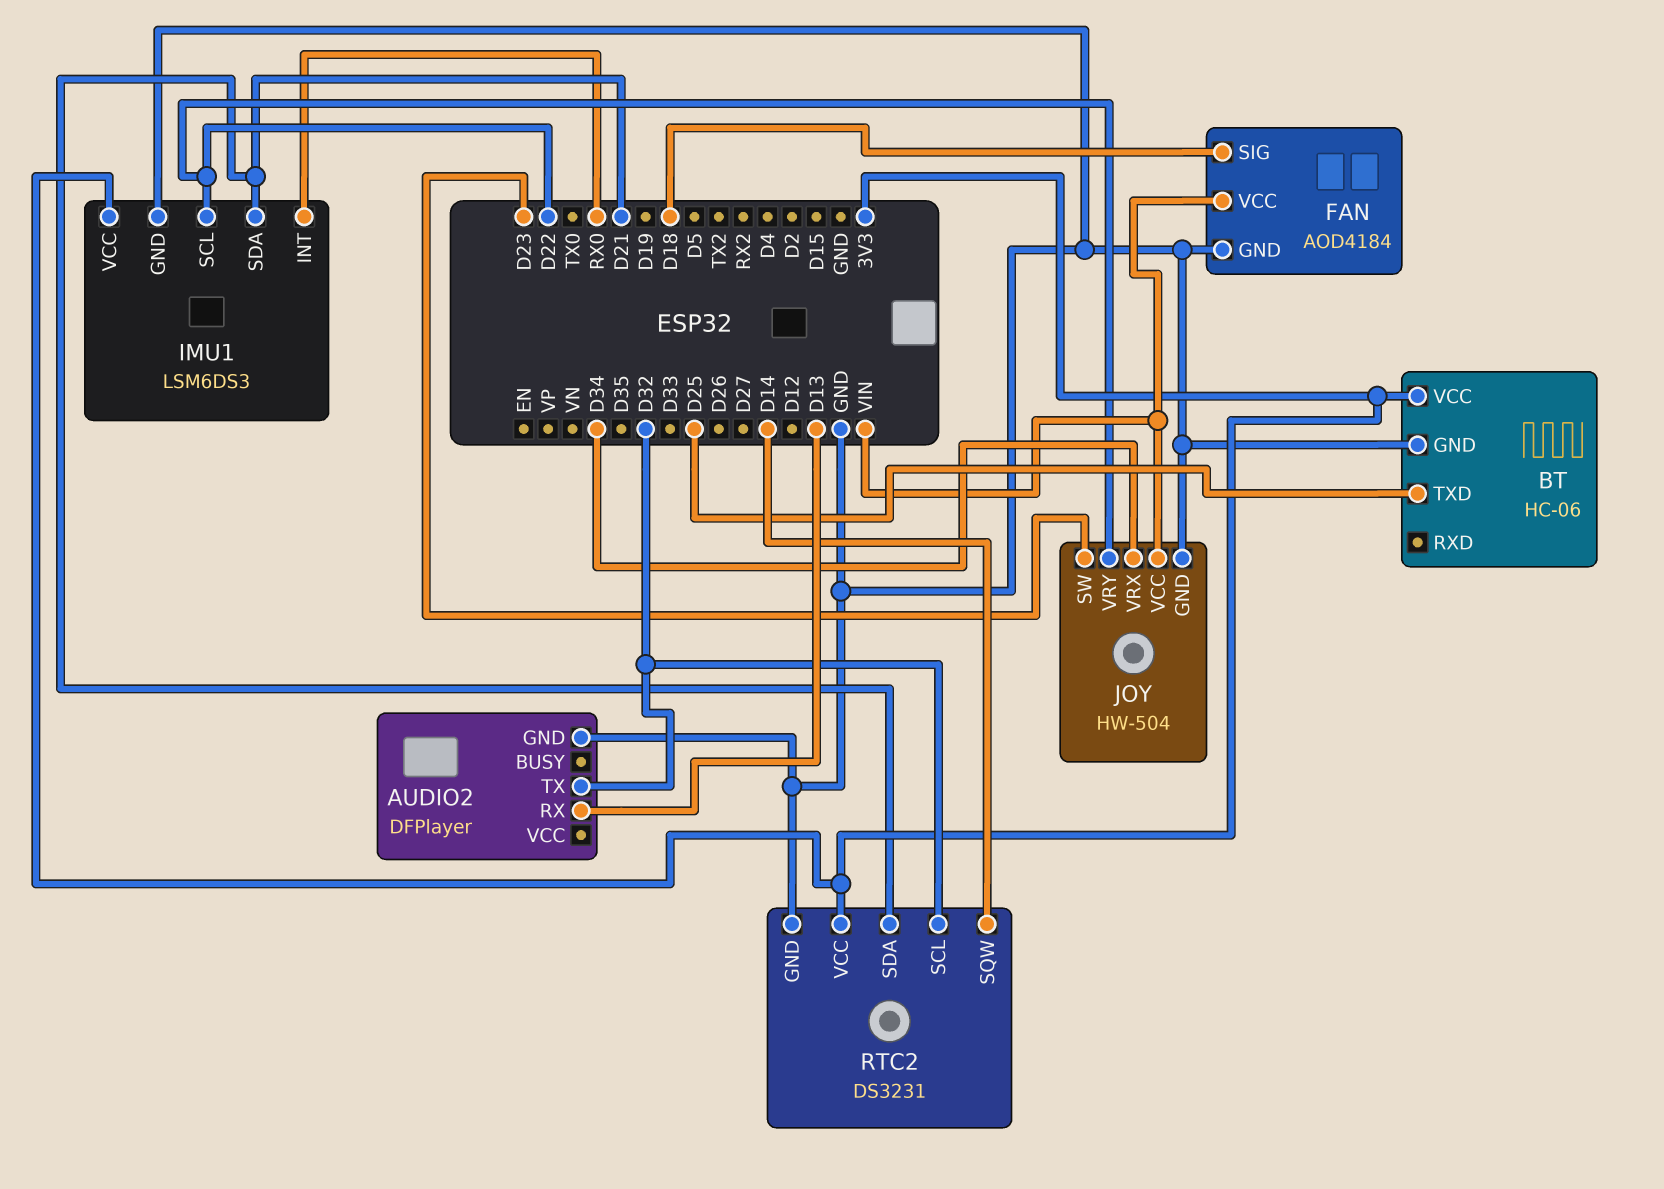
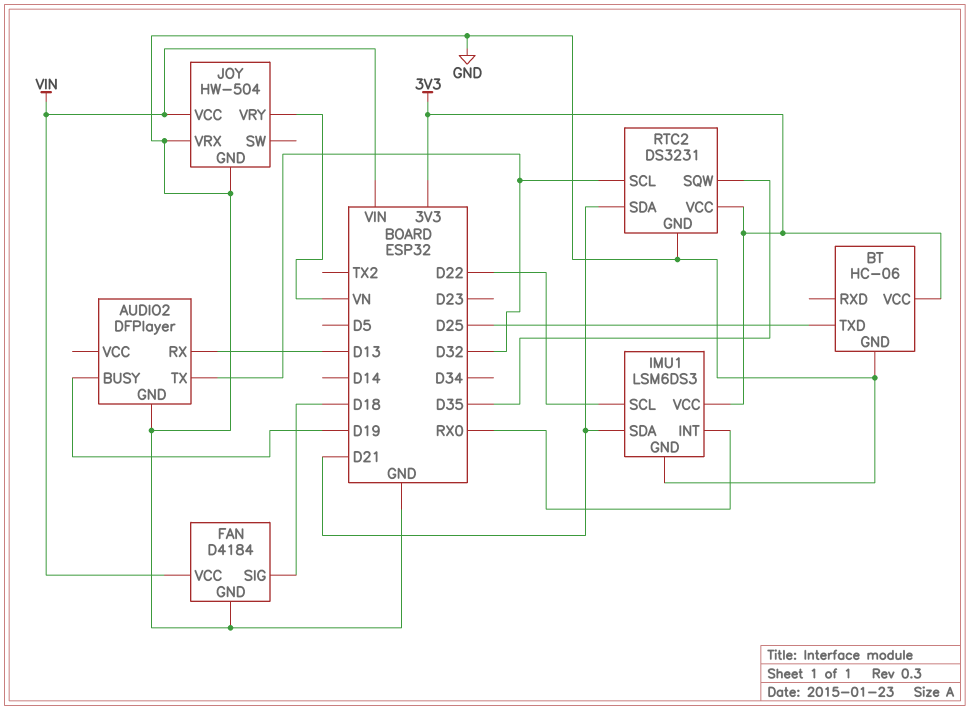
AUDIO2 pin BUSY: none -> D19
FAN: AOD4184 -> D4184
JOY pin SW: D23 -> none
JOY pin VRX: D34 -> GND
JOY pin VRY: D22 -> VN
RTC2 pin SQW: D14 -> D35

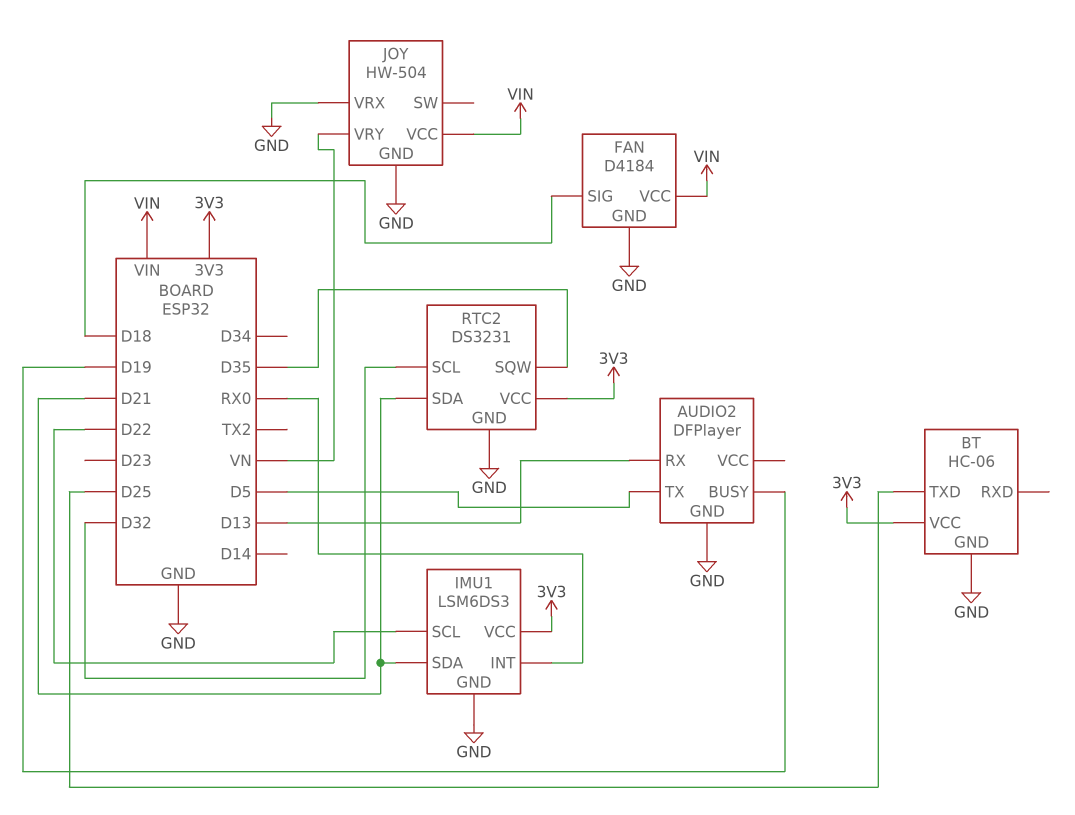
AUDIO2 pin TX: D32 -> D5

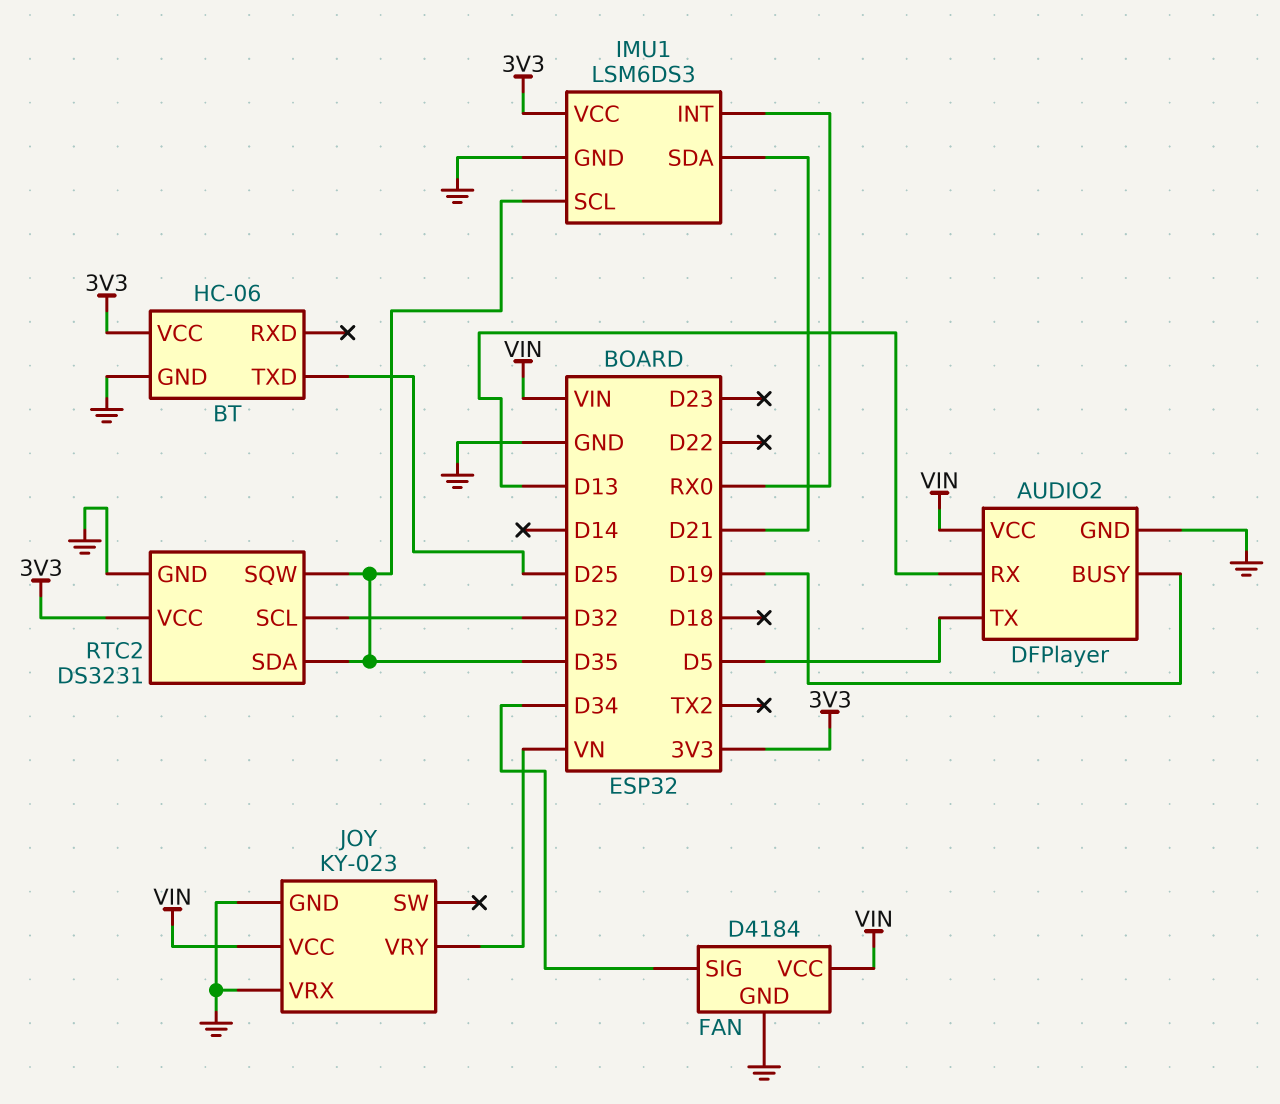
AUDIO2 pin VCC: none -> VIN
FAN pin SIG: D18 -> D34
IMU1 pin SCL: D22 -> D35
JOY: HW-504 -> KY-023
RTC2 pin SDA: D21 -> D35

